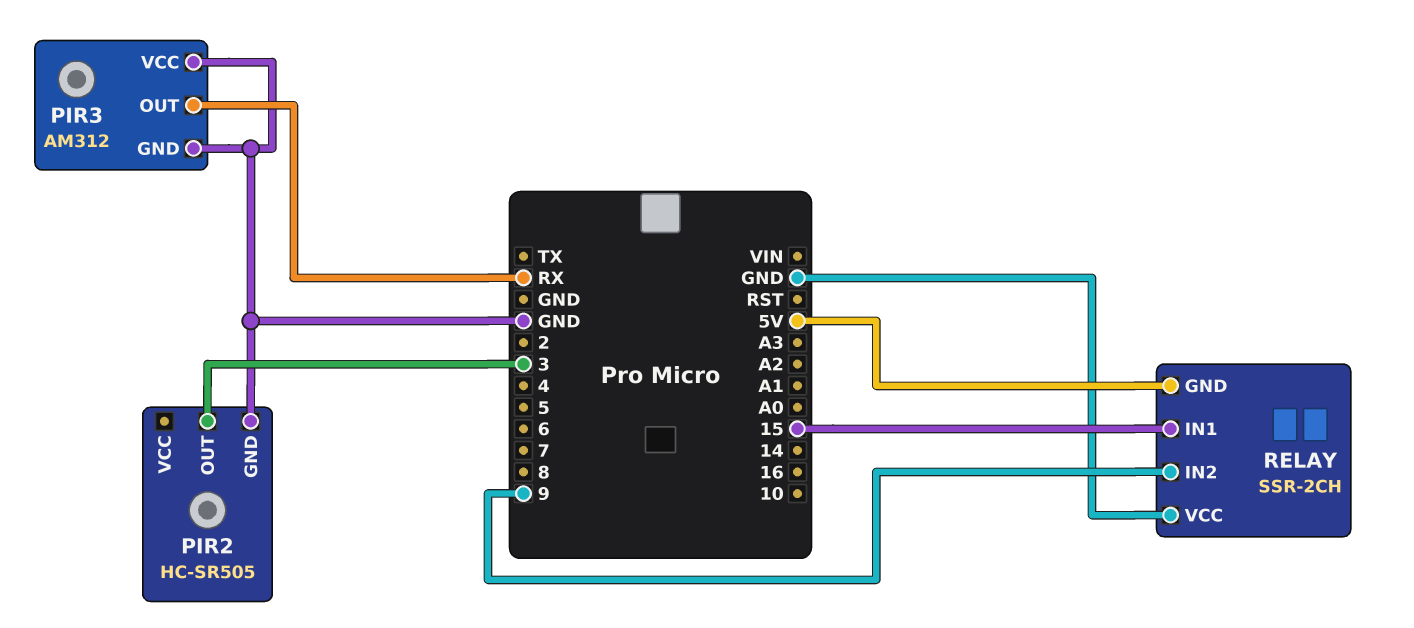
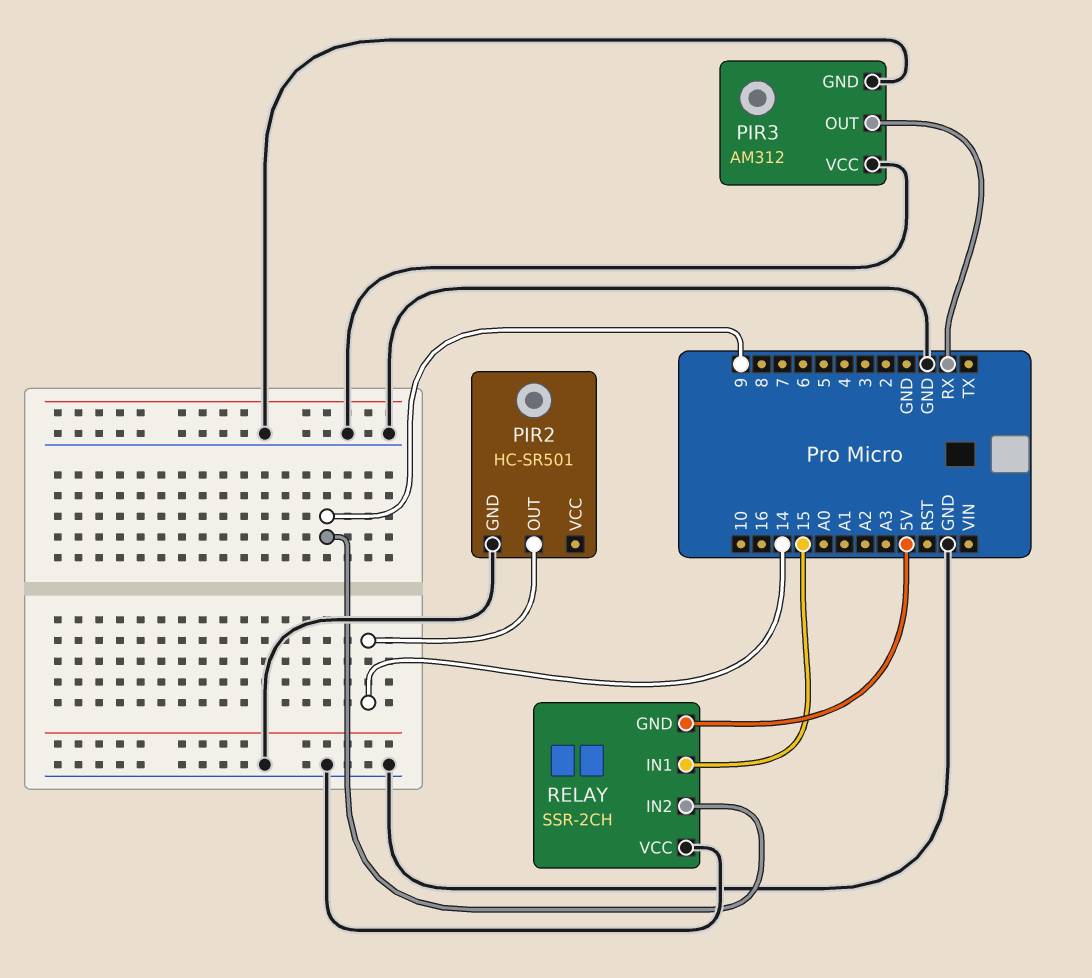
PIR2: HC-SR505 -> HC-SR501
PIR2 pin OUT: 3 -> 14

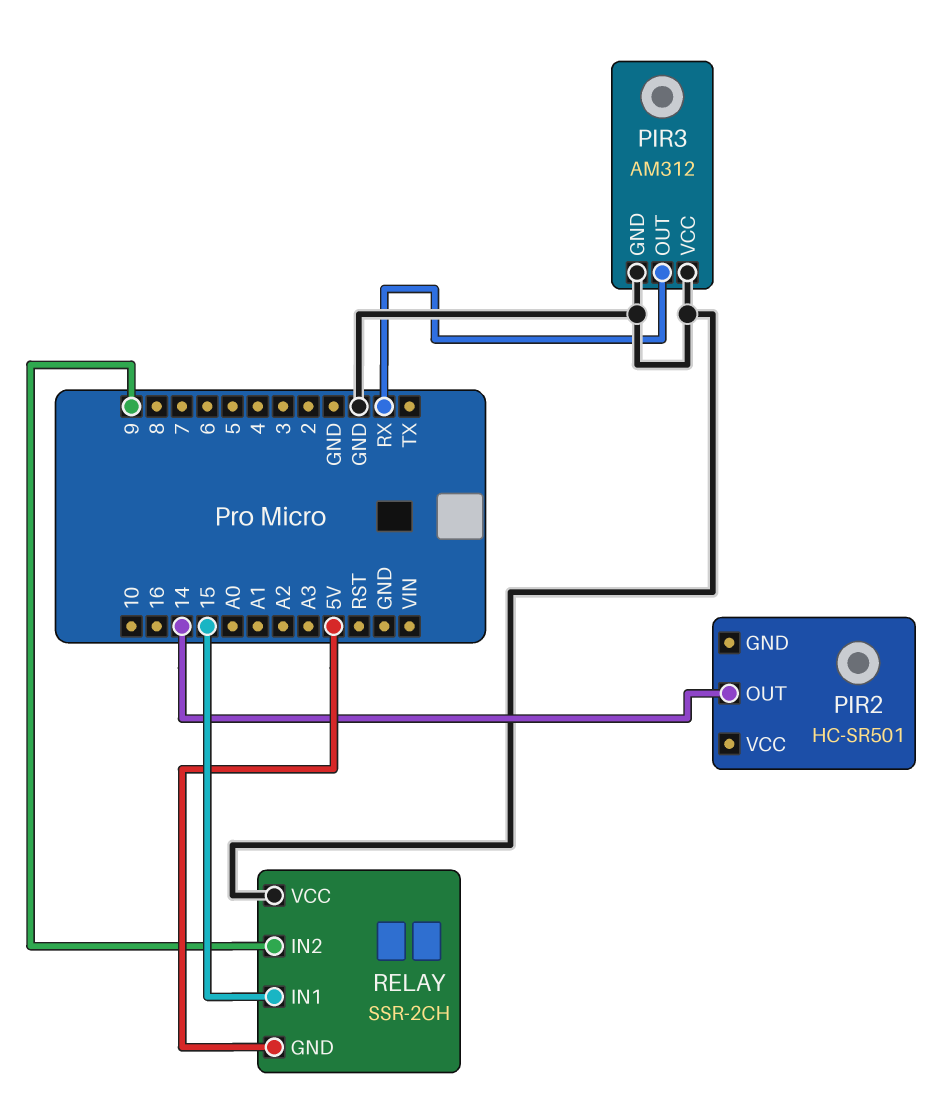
PIR2 pin GND: GND -> none

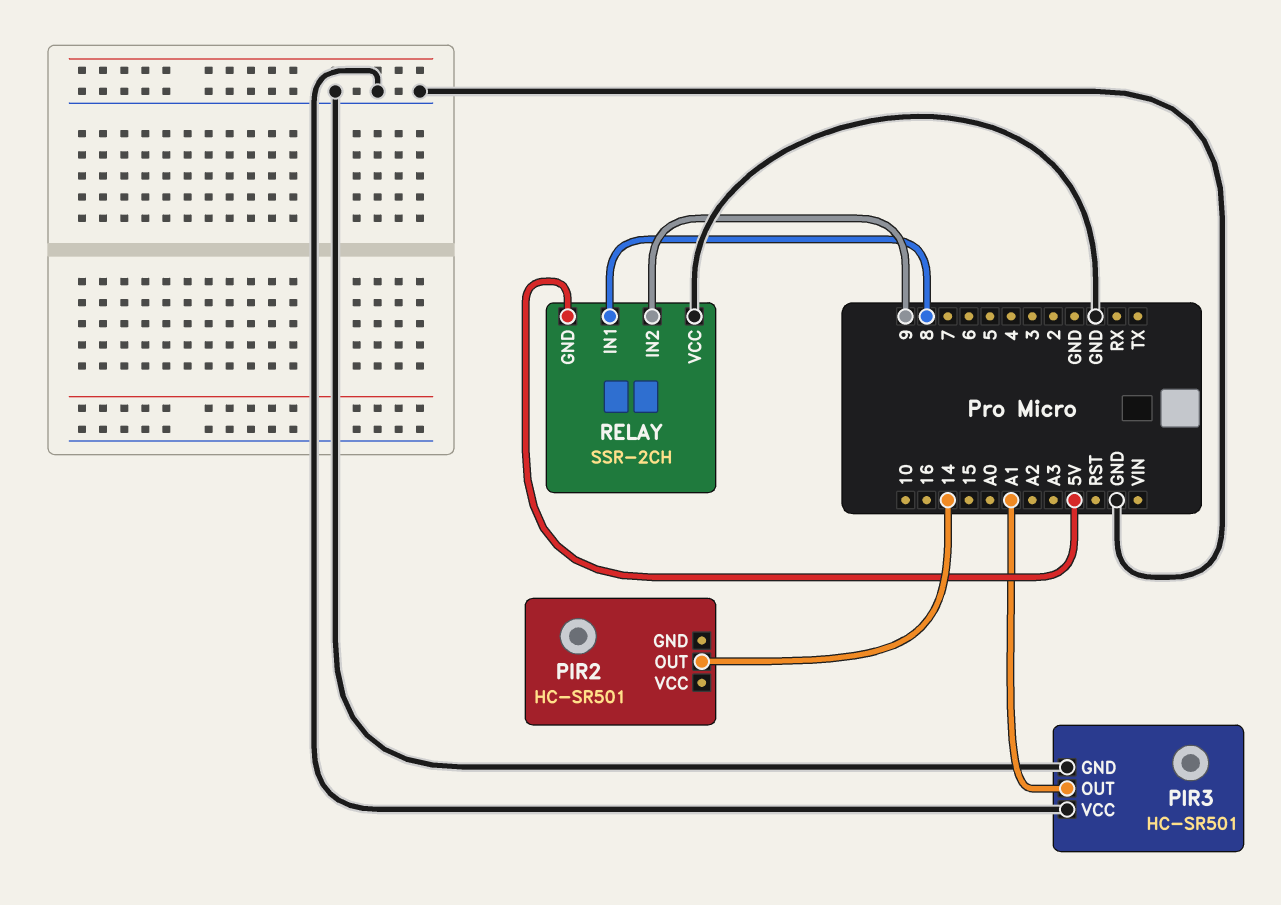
PIR3: AM312 -> HC-SR501
PIR3 pin OUT: RX -> A1
RELAY pin IN1: 15 -> 8

